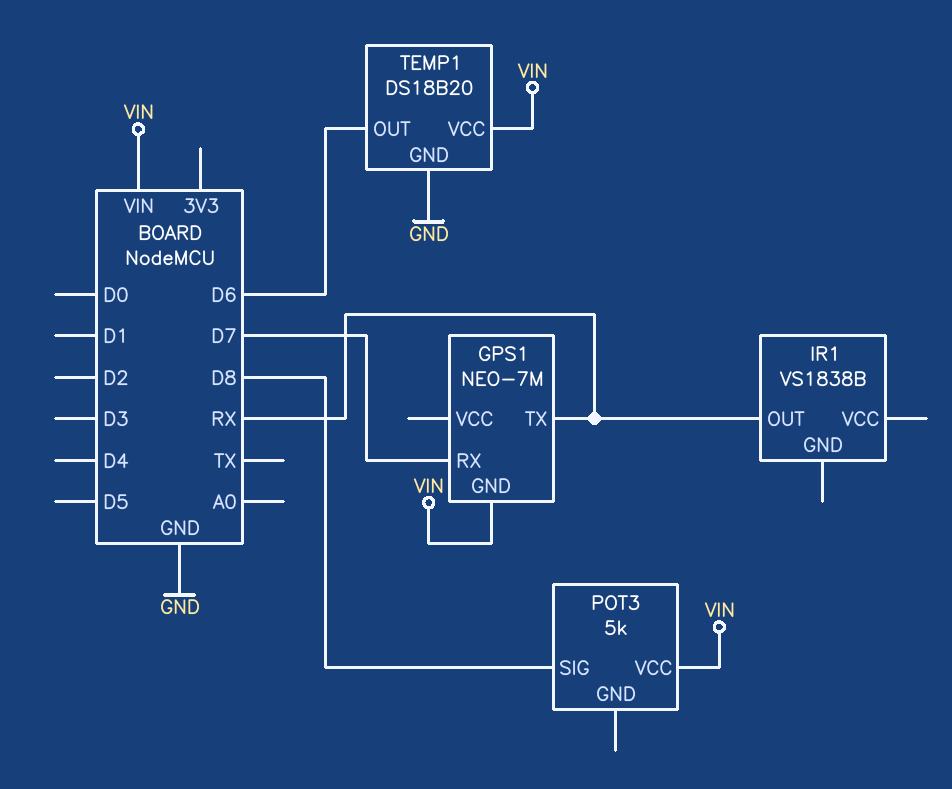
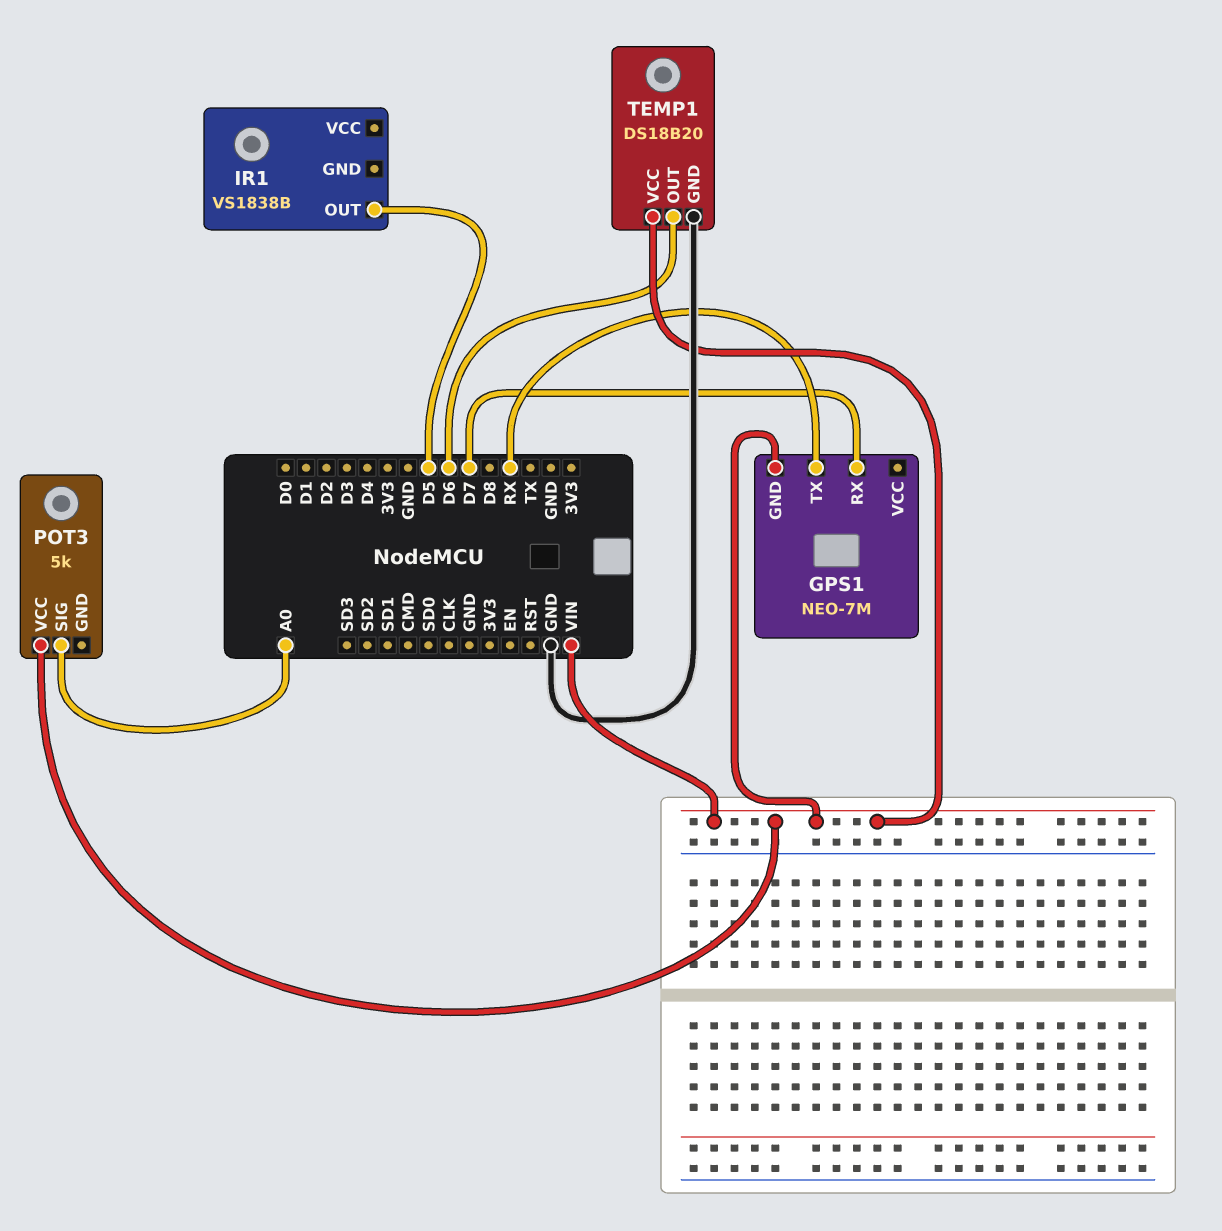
IR1 pin OUT: RX -> D5
POT3 pin SIG: D8 -> A0

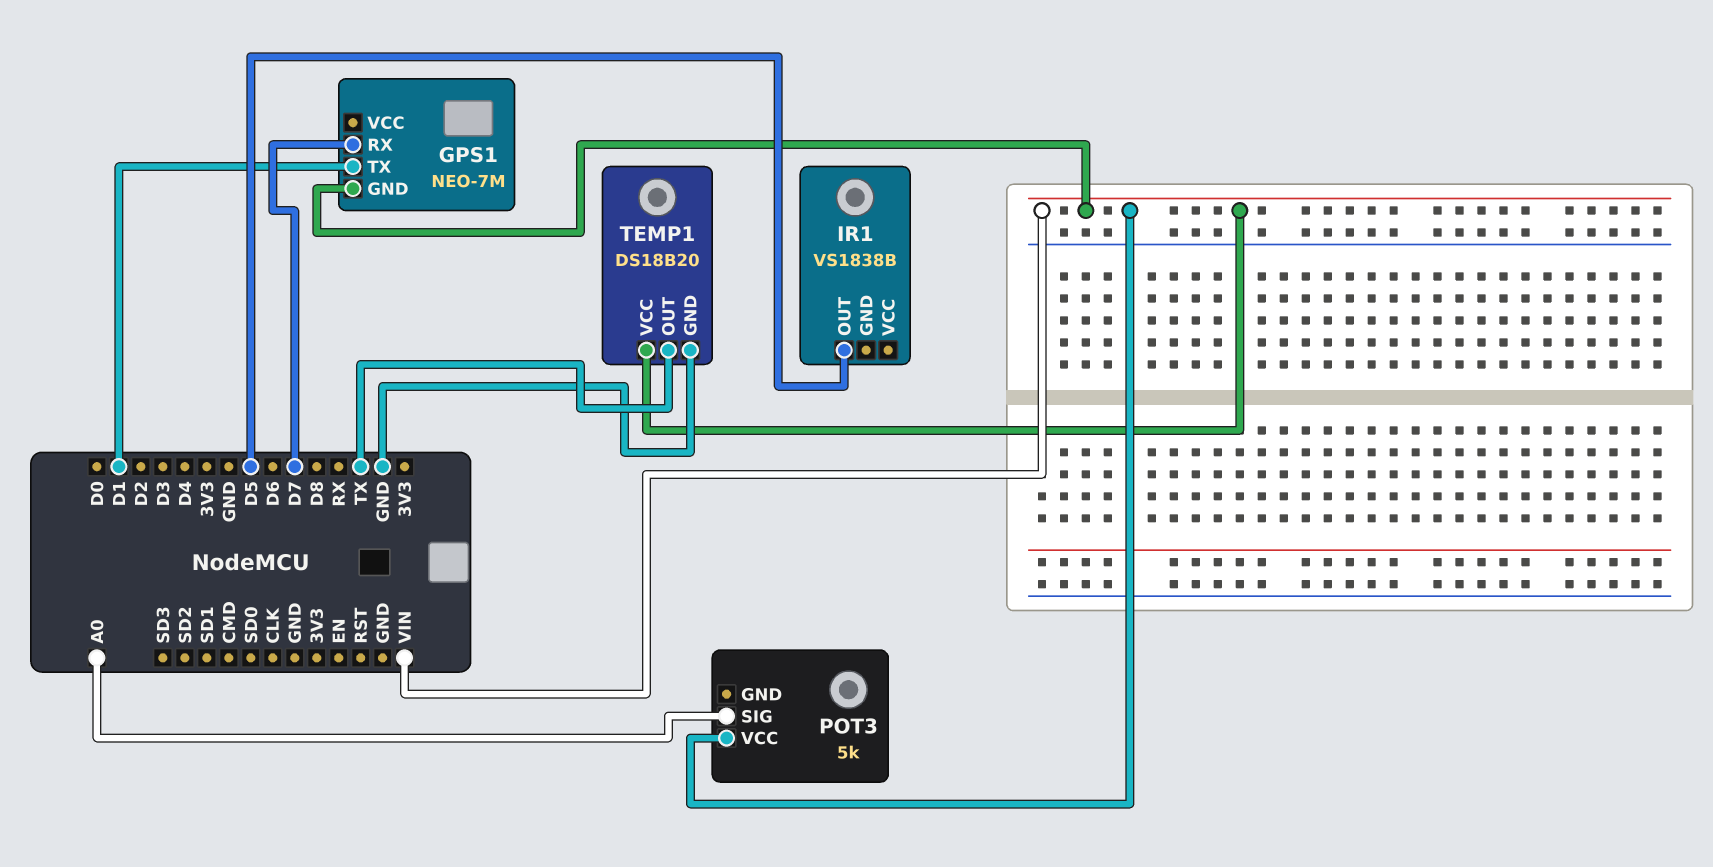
GPS1 pin TX: RX -> D1
TEMP1 pin OUT: D6 -> TX

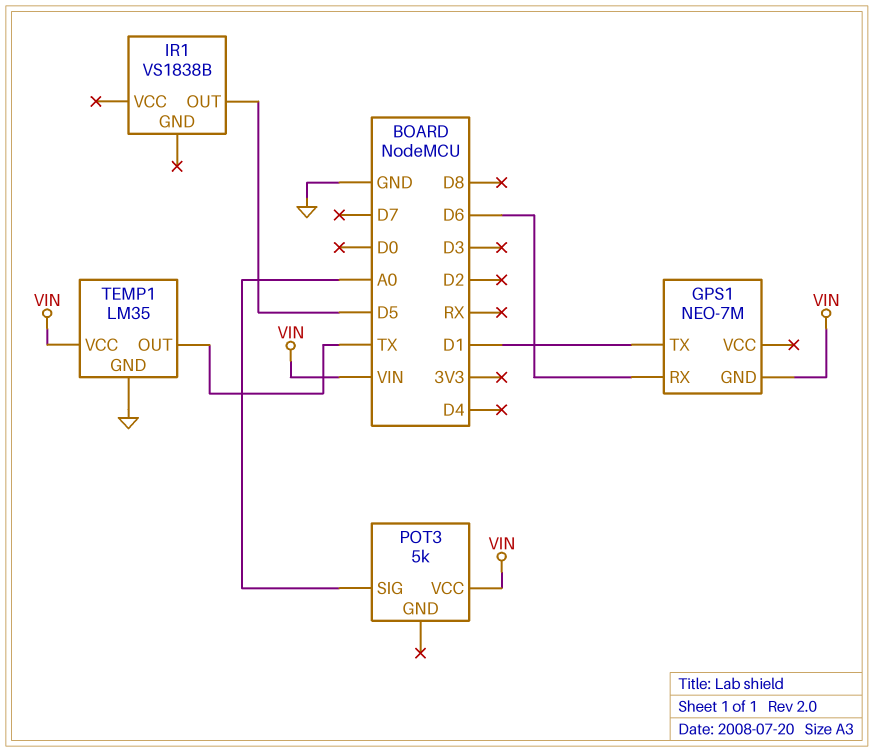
GPS1 pin RX: D7 -> D6
TEMP1: DS18B20 -> LM35

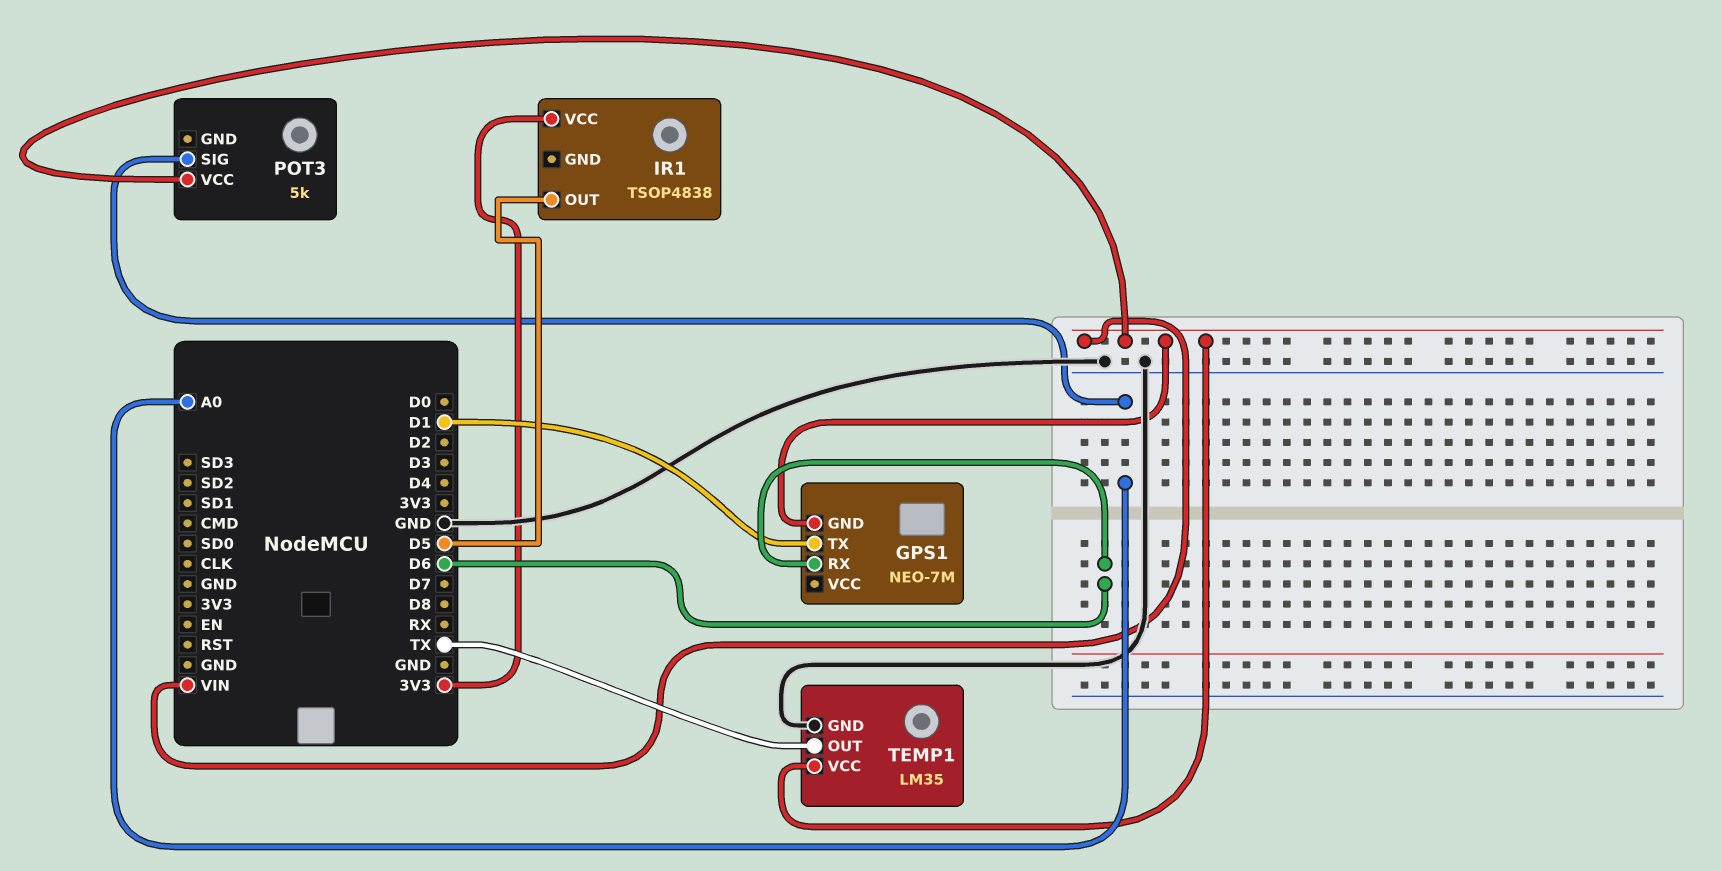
IR1: VS1838B -> TSOP4838
IR1 pin VCC: none -> 3V3

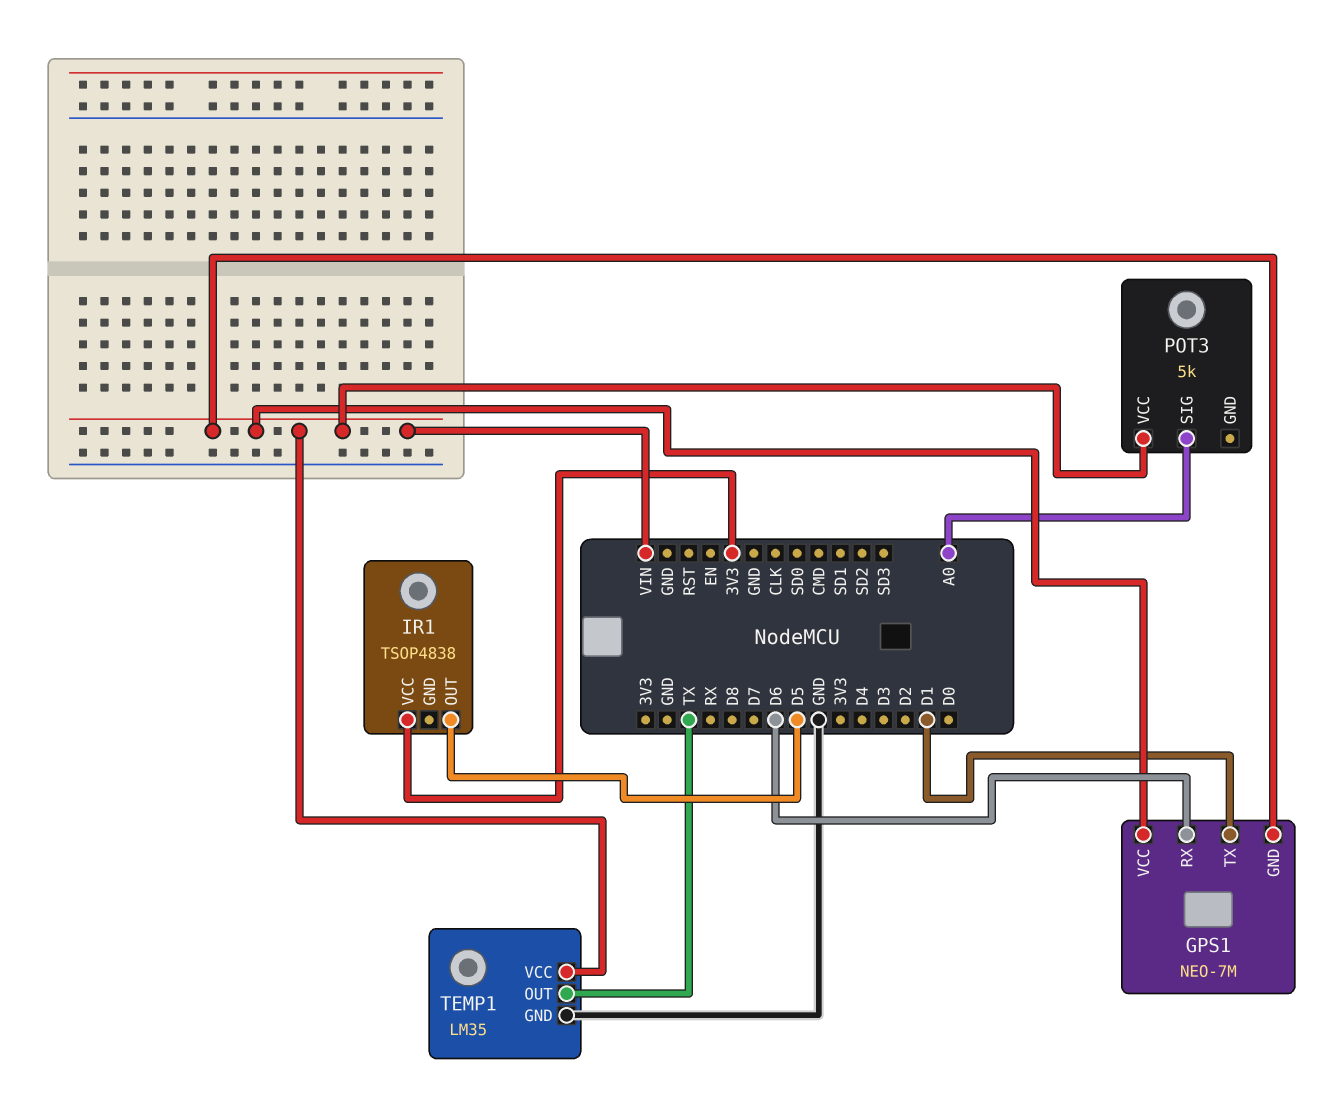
GPS1 pin VCC: none -> VIN

